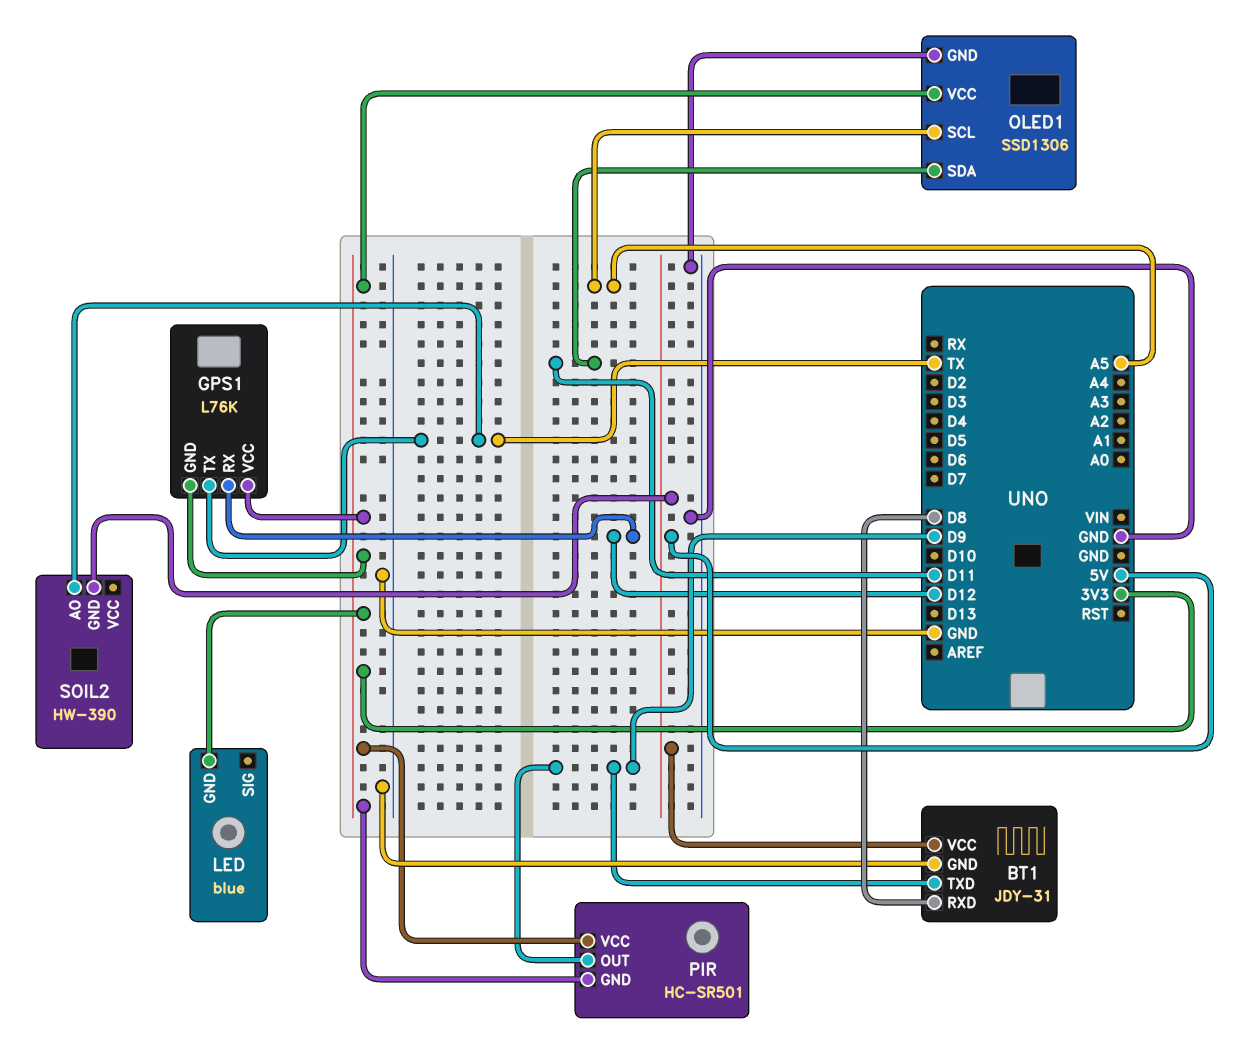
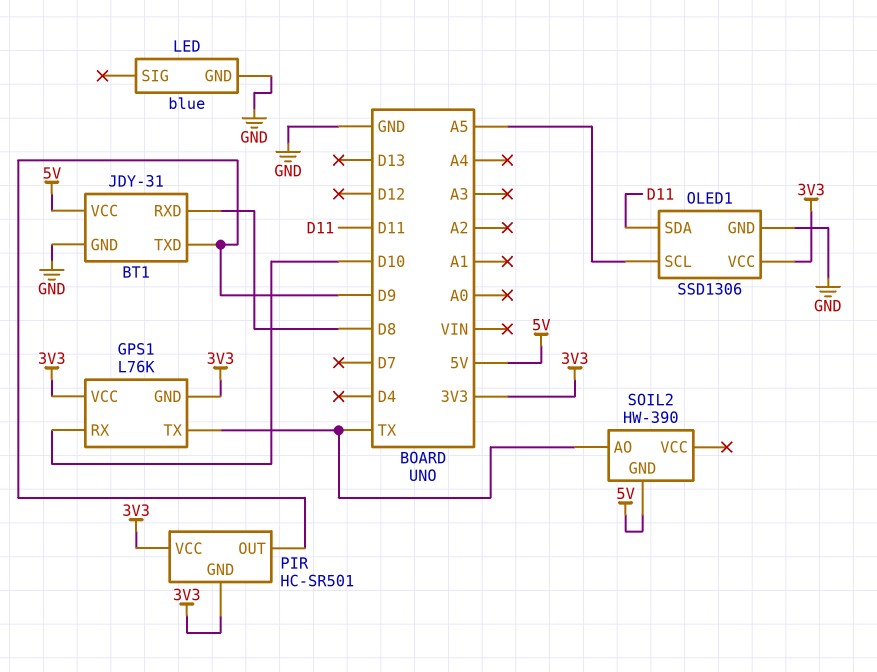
GPS1 pin RX: D12 -> D10
LED pin GND: 3V3 -> GND

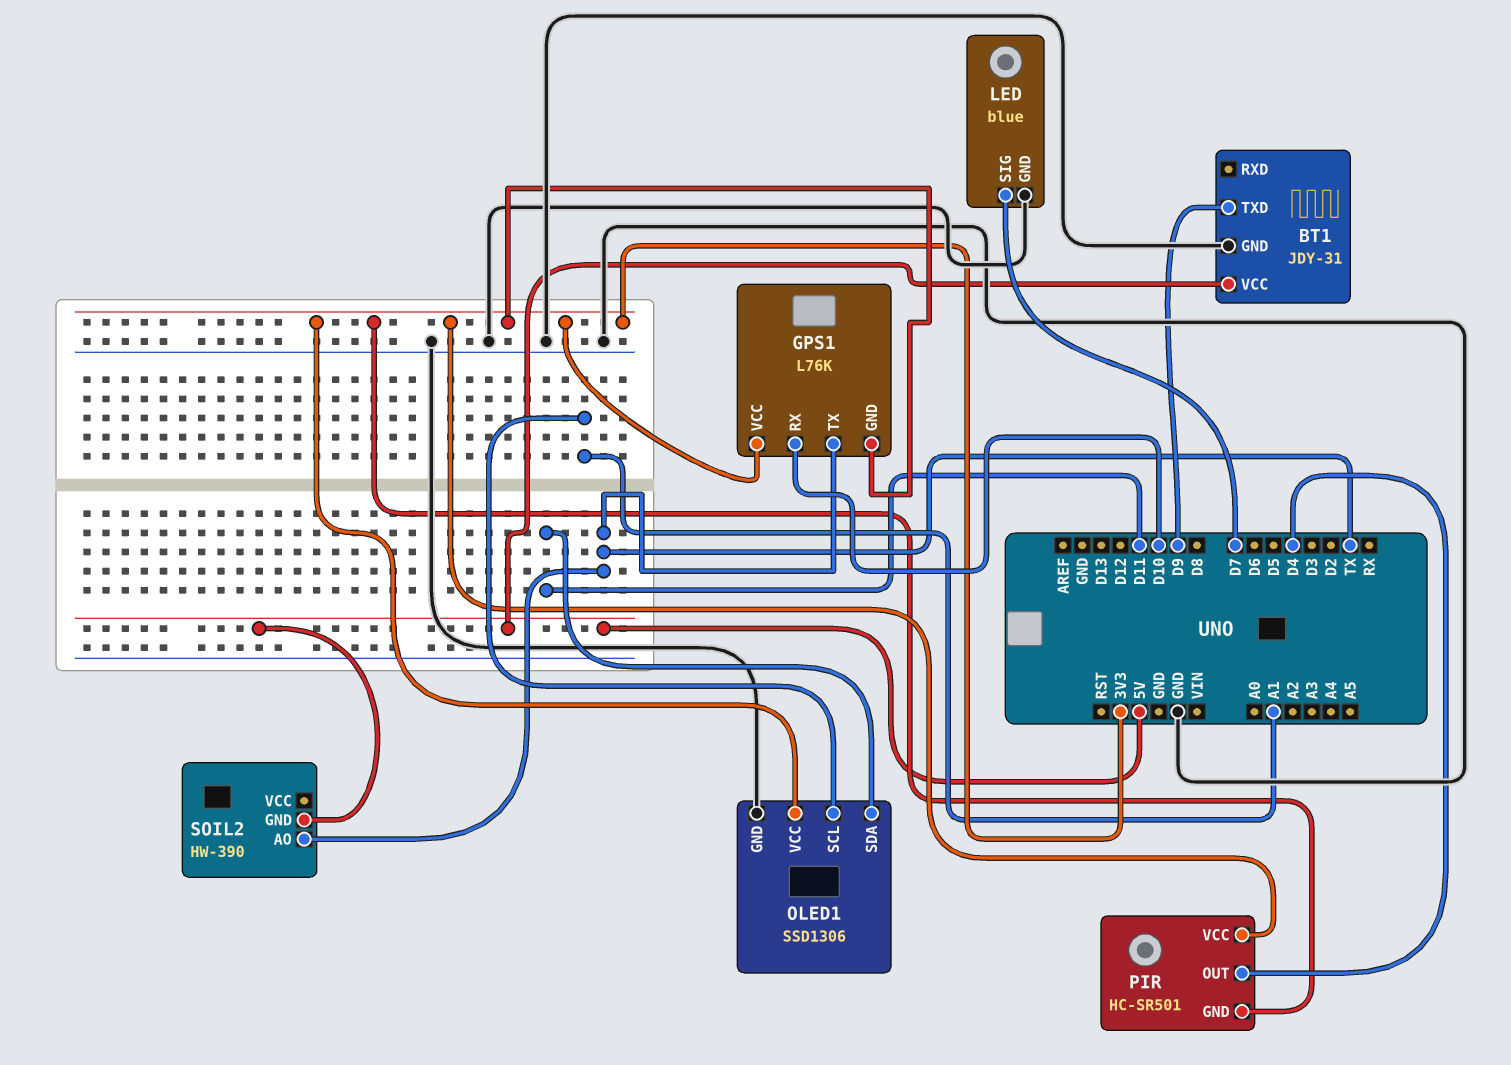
BT1 pin RXD: D8 -> none
LED pin SIG: none -> D7
OLED1 pin SCL: A5 -> A1
PIR pin OUT: D9 -> D4

